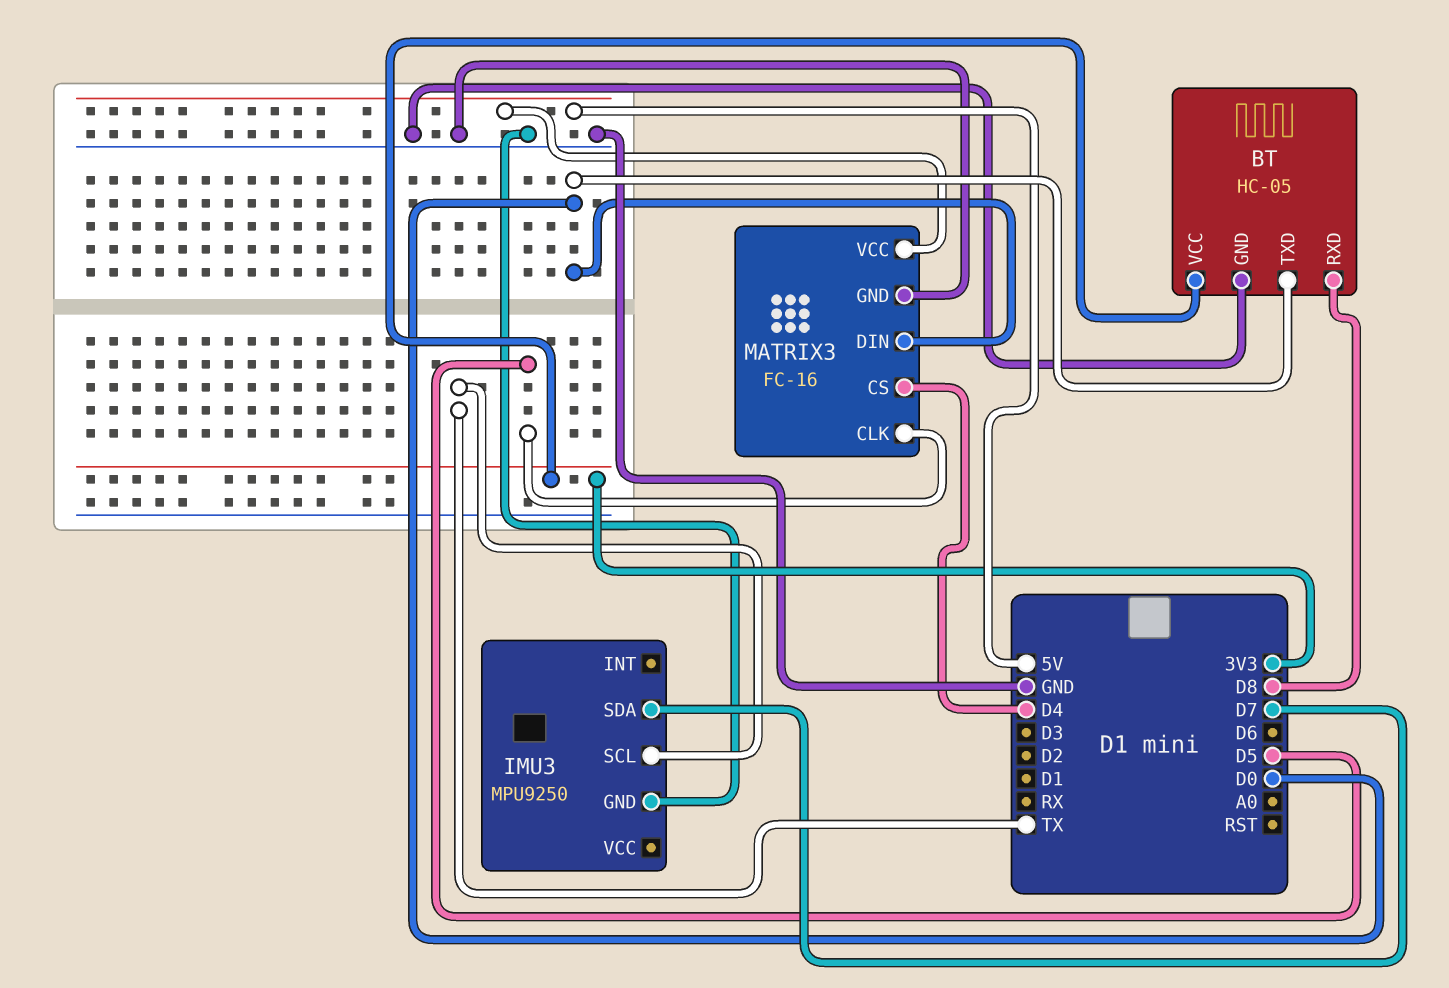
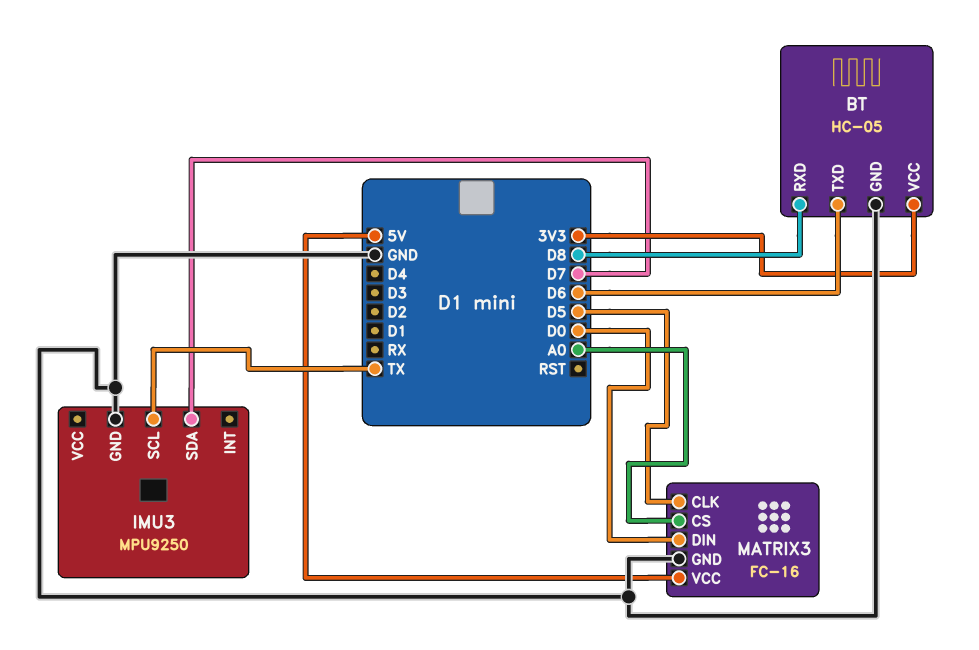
BT pin TXD: D0 -> D6
MATRIX3 pin CS: D4 -> A0

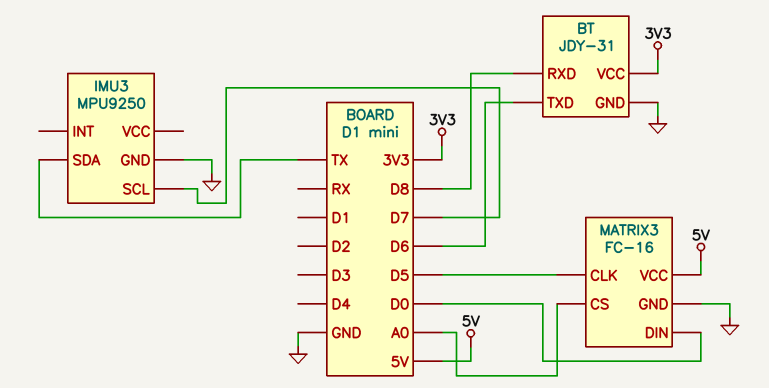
BT: HC-05 -> JDY-31
IMU3 pin SCL: TX -> D7
IMU3 pin SDA: D7 -> TX

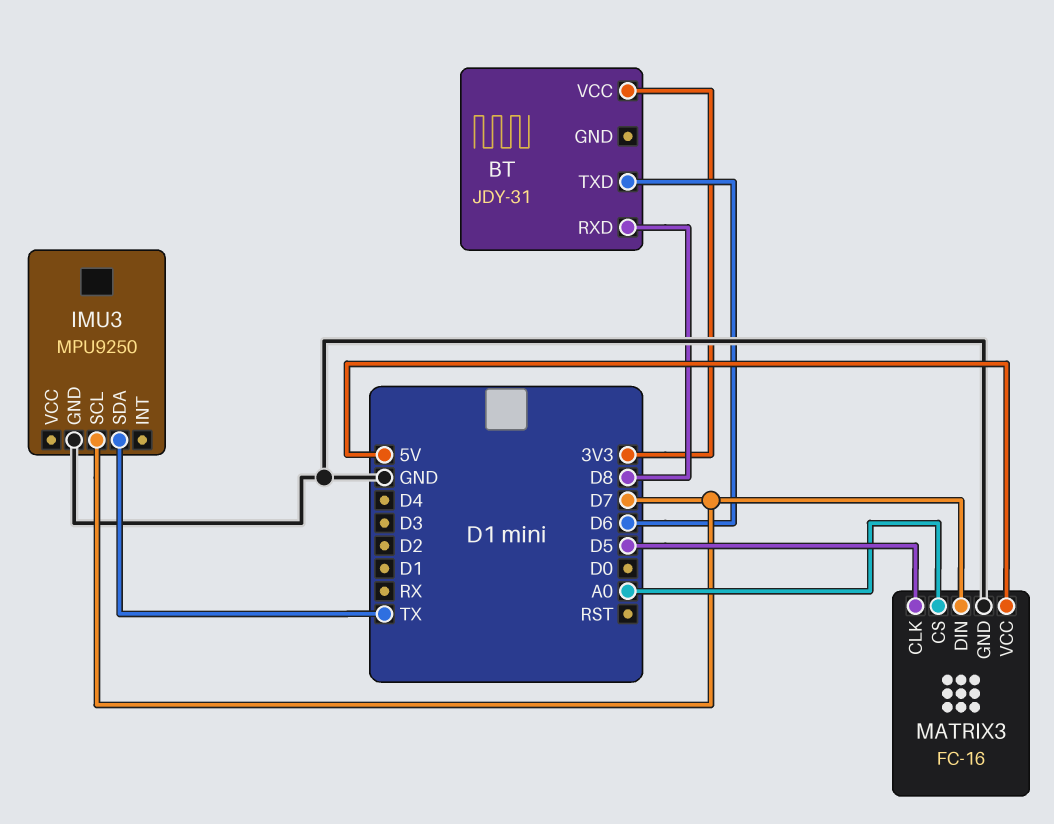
BT pin GND: GND -> none
MATRIX3 pin DIN: D0 -> D7

